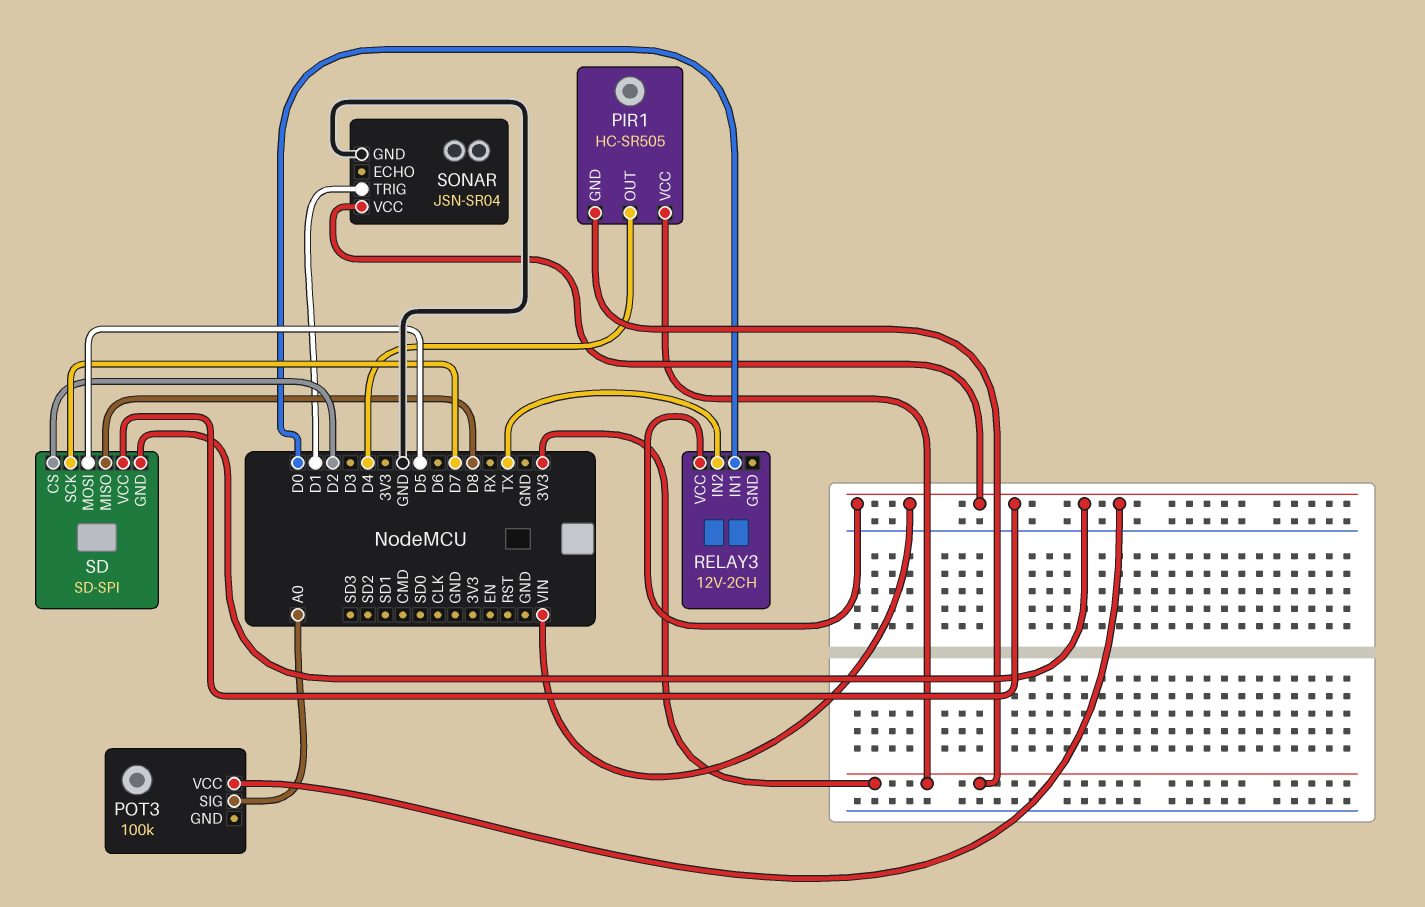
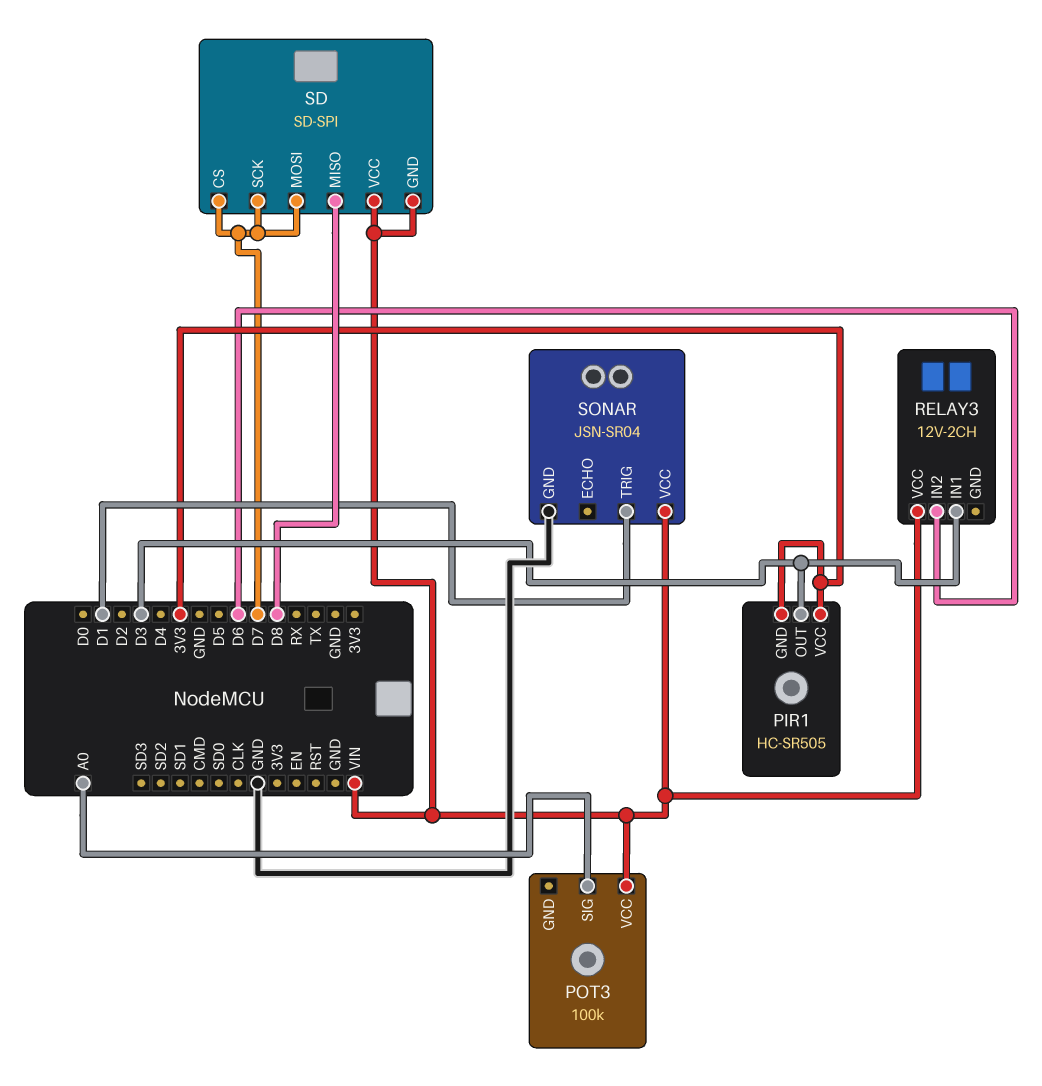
PIR1 pin OUT: D4 -> D3
RELAY3 pin IN1: D0 -> D3
RELAY3 pin IN2: TX -> D6
SD pin CS: D2 -> D7
SD pin MOSI: D5 -> D7

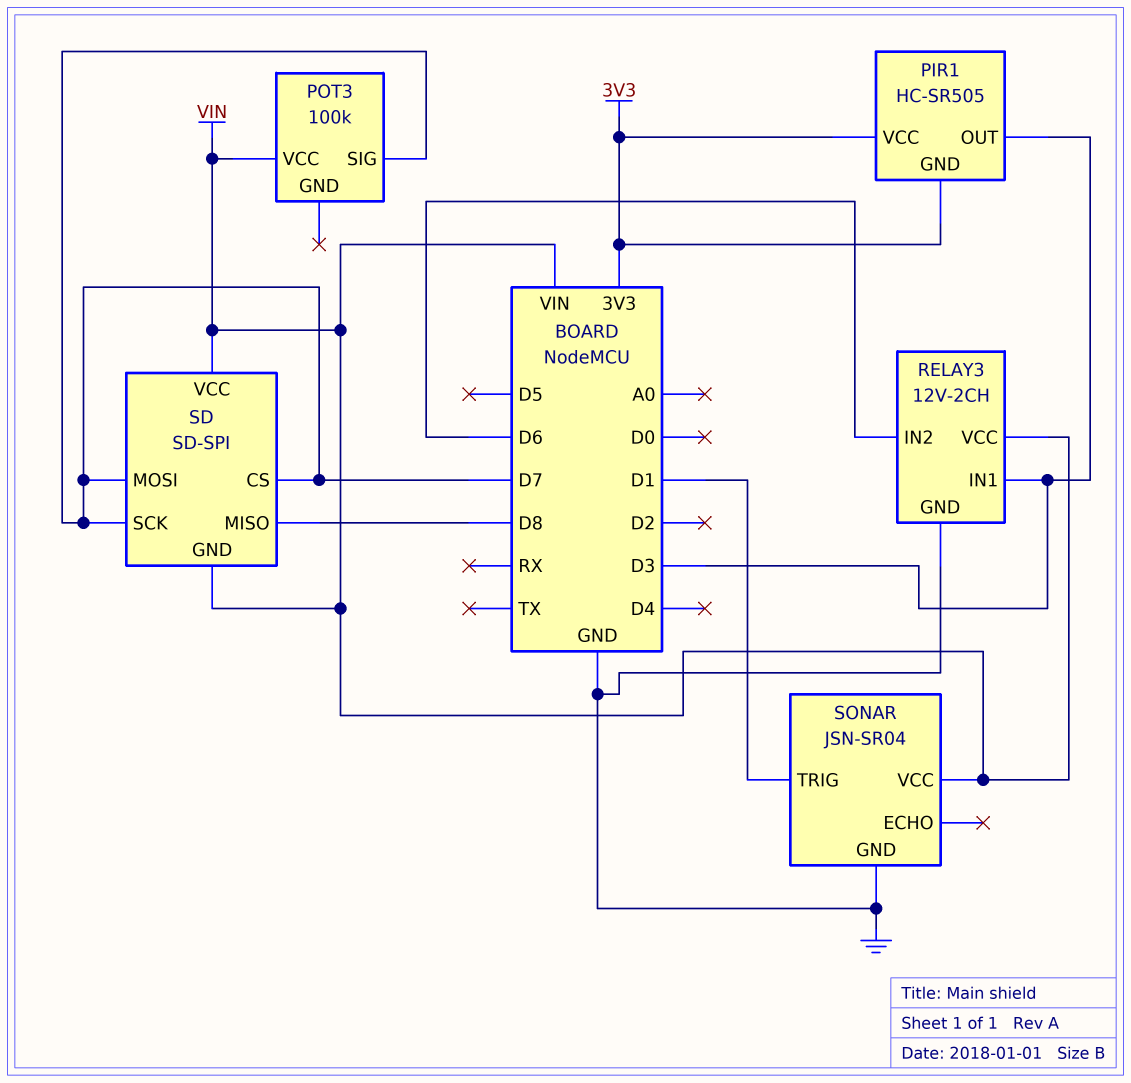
POT3 pin SIG: A0 -> D7
RELAY3 pin GND: none -> GND

